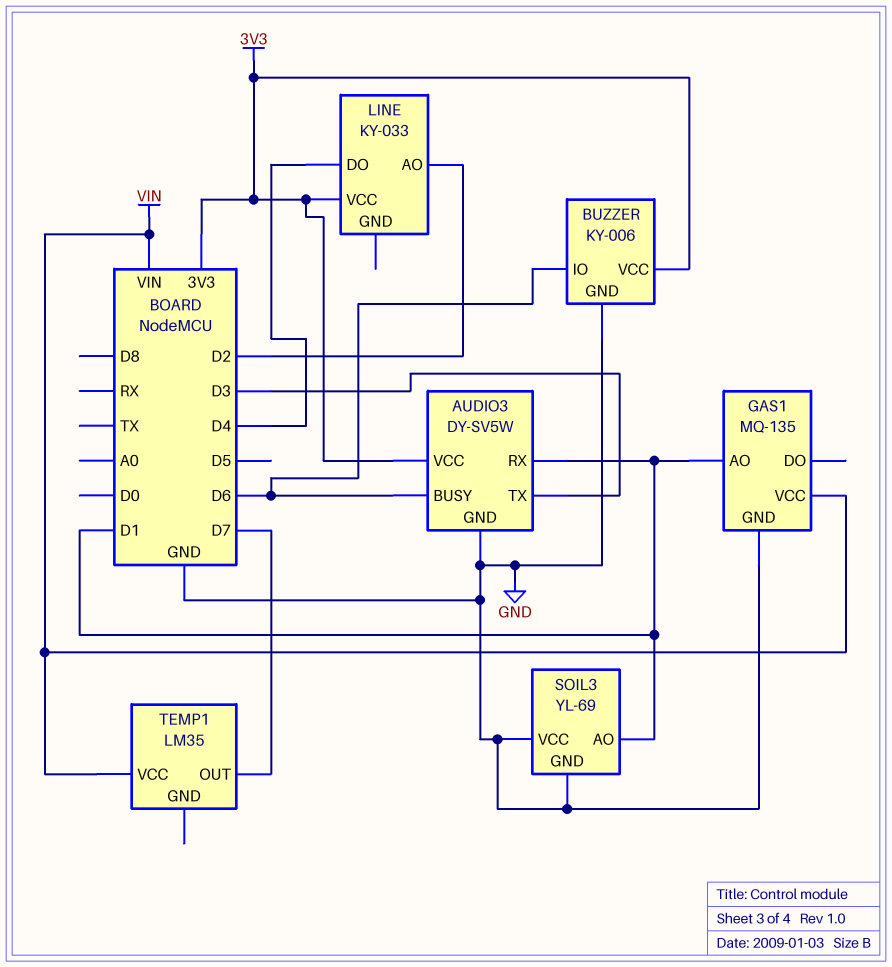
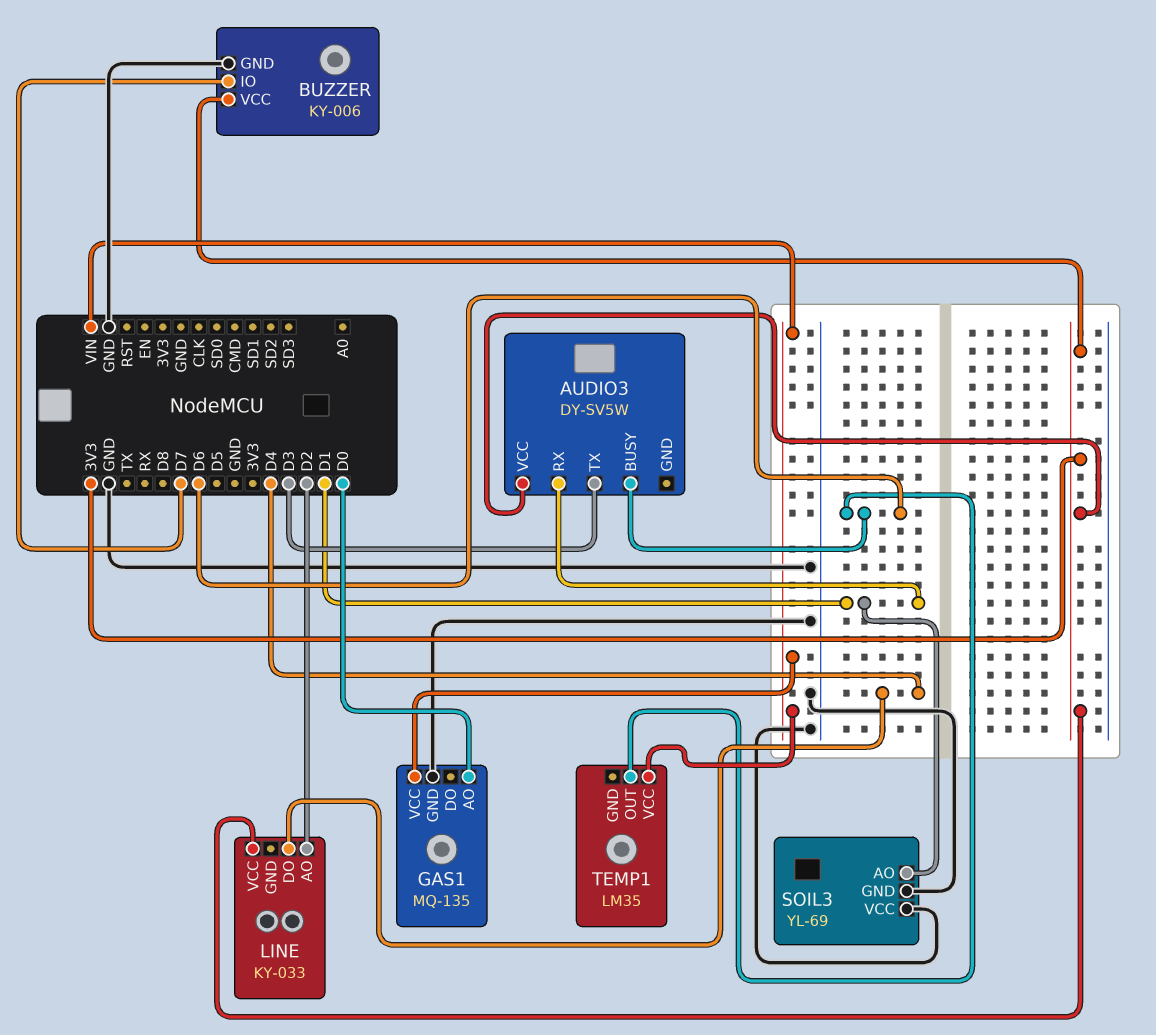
AUDIO3 pin GND: GND -> none
BUZZER pin IO: D6 -> D7
GAS1 pin AO: D1 -> D0
TEMP1 pin OUT: D7 -> D6

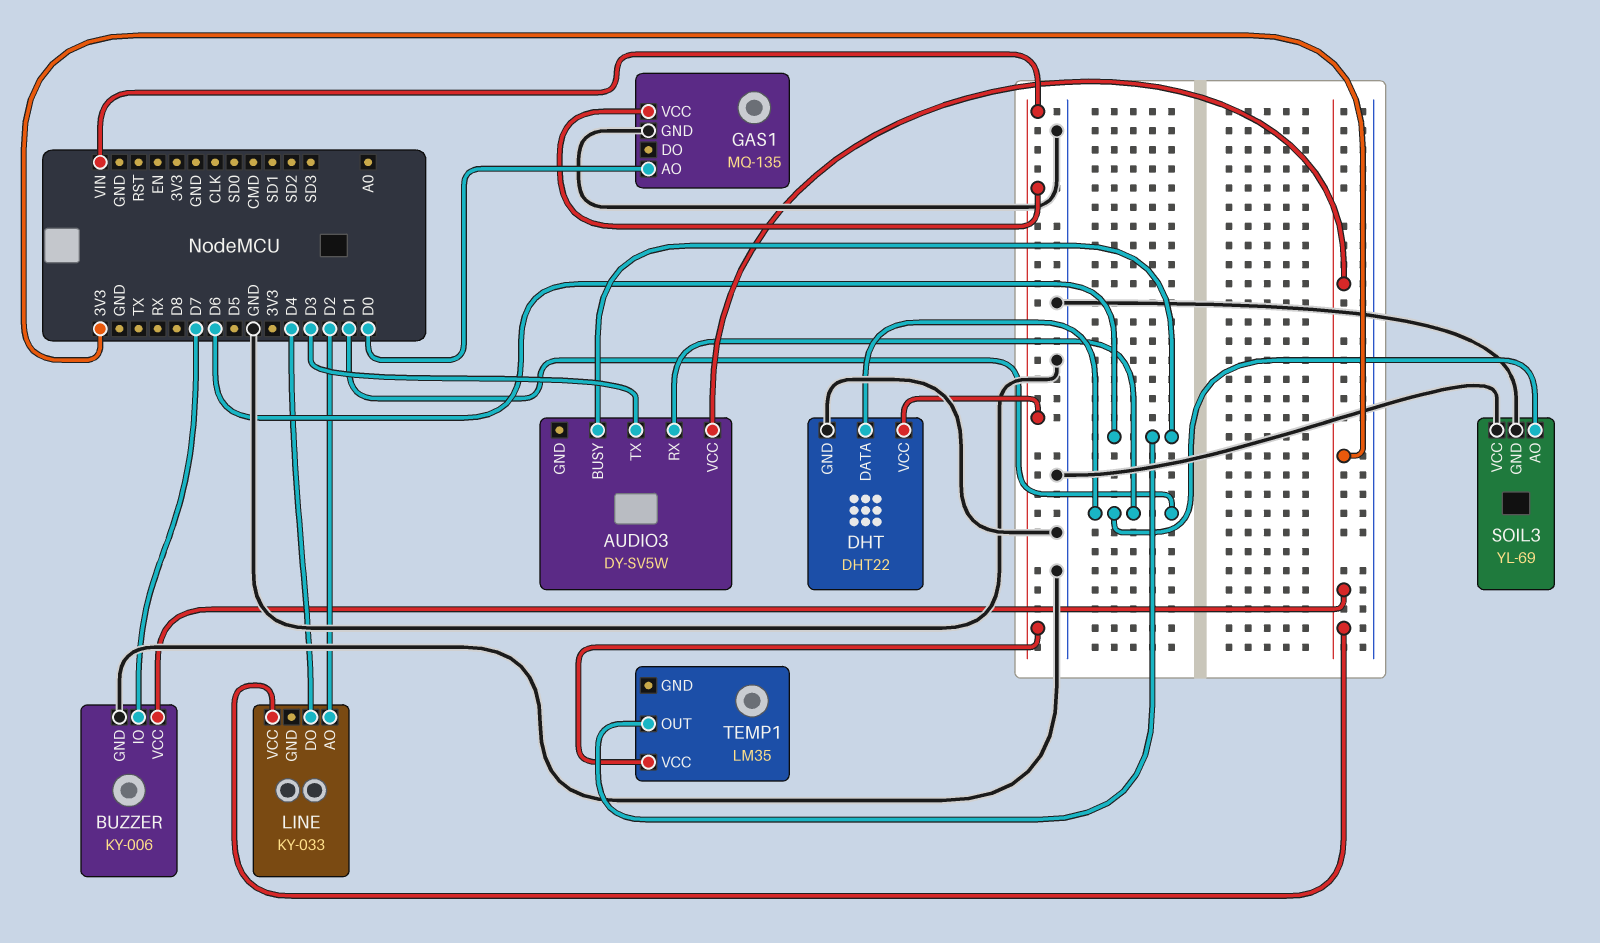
DHT: none -> DHT22
DHT pin DATA: none -> D1
DHT pin GND: none -> GND
DHT pin VCC: none -> VIN

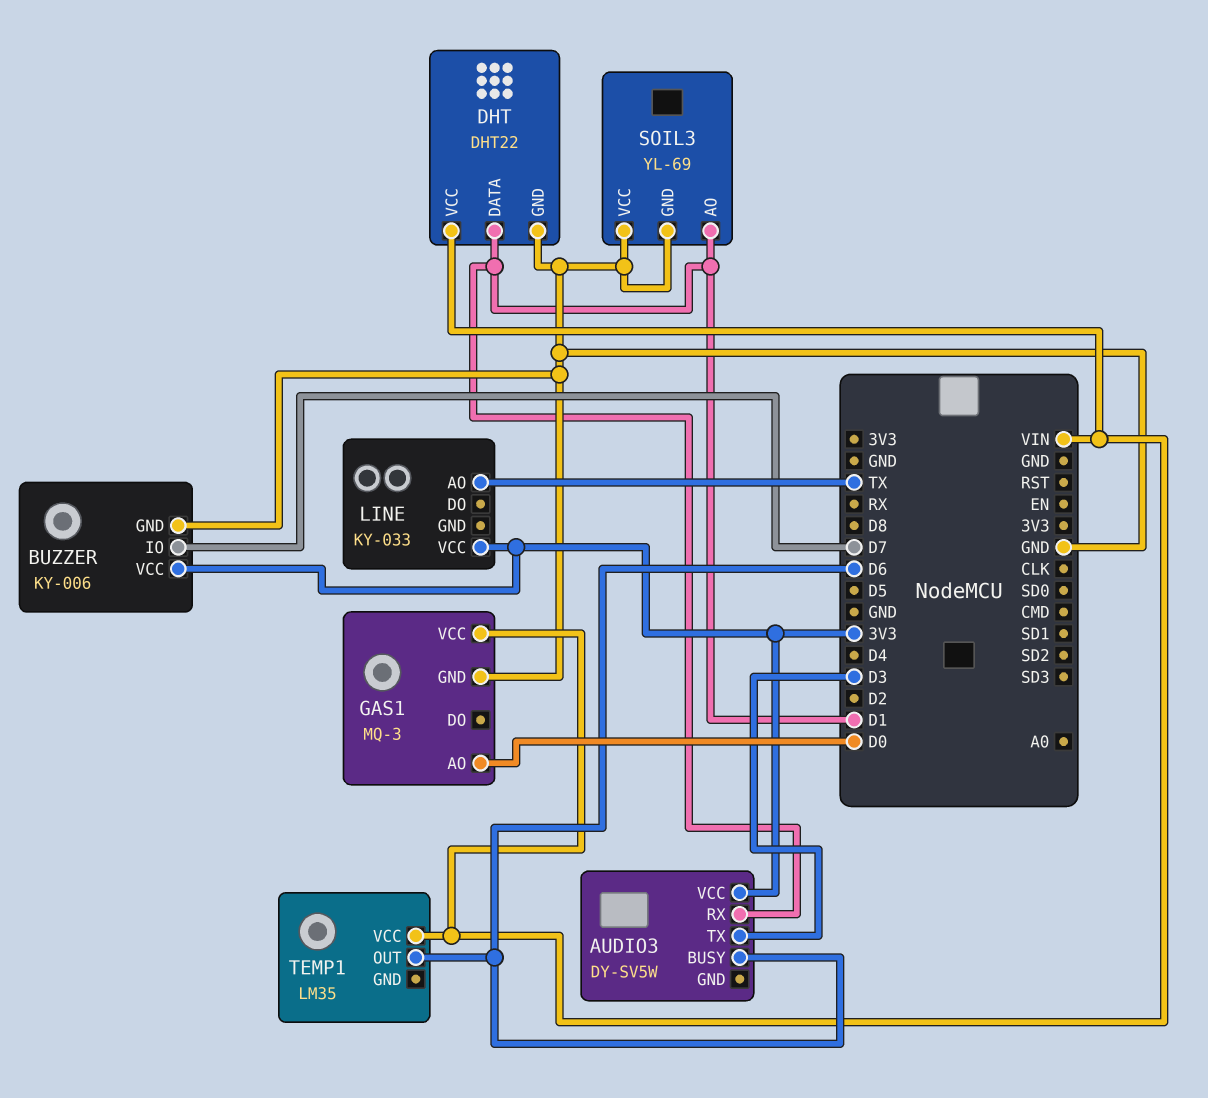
GAS1: MQ-135 -> MQ-3
LINE pin AO: D2 -> TX
LINE pin DO: D4 -> none

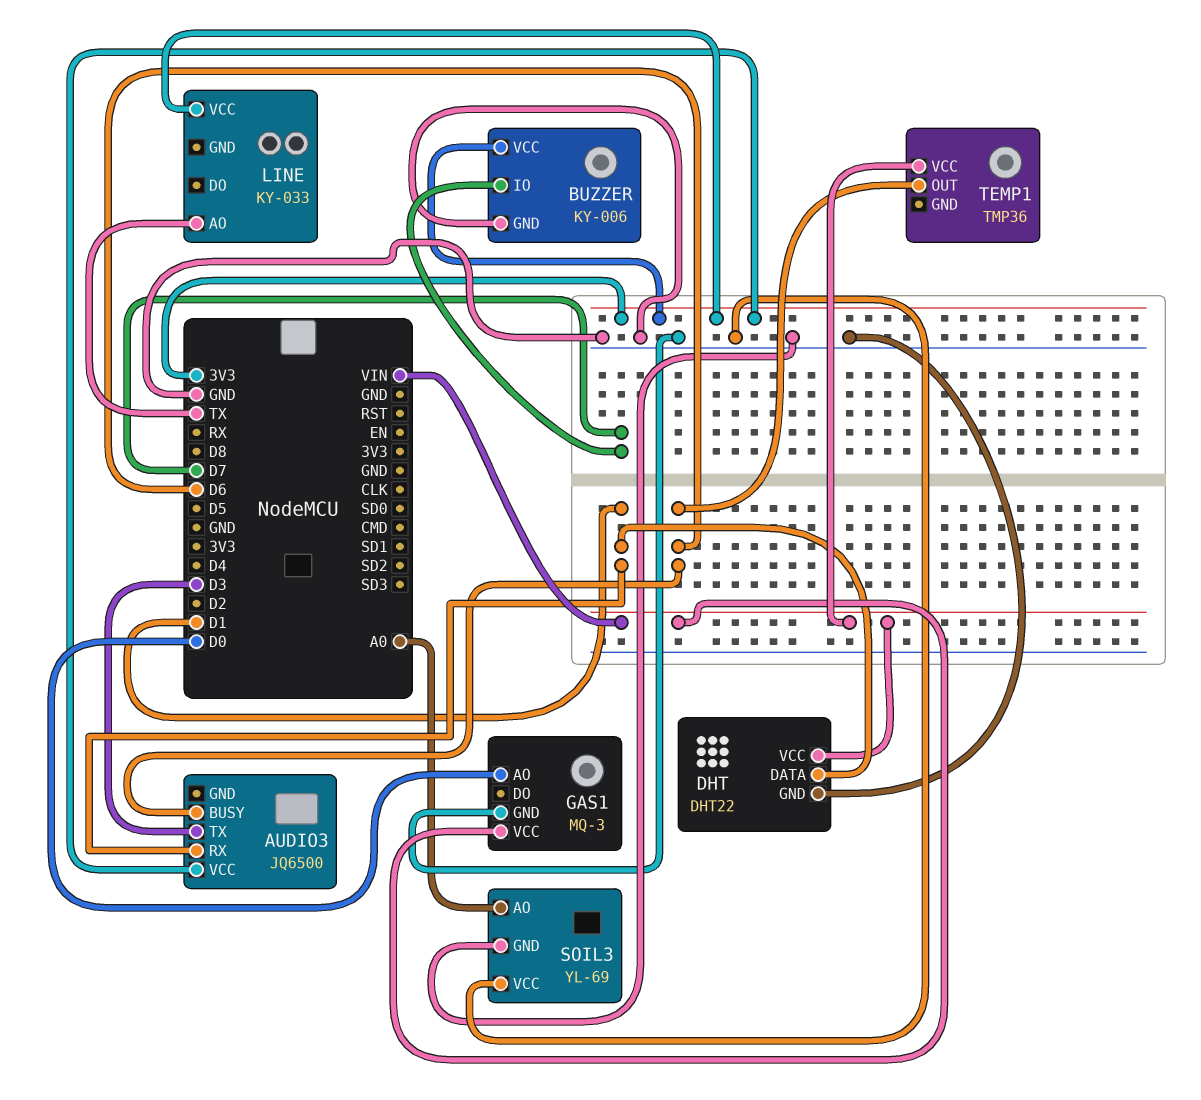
AUDIO3: DY-SV5W -> JQ6500
SOIL3 pin AO: D1 -> A0
TEMP1: LM35 -> TMP36

